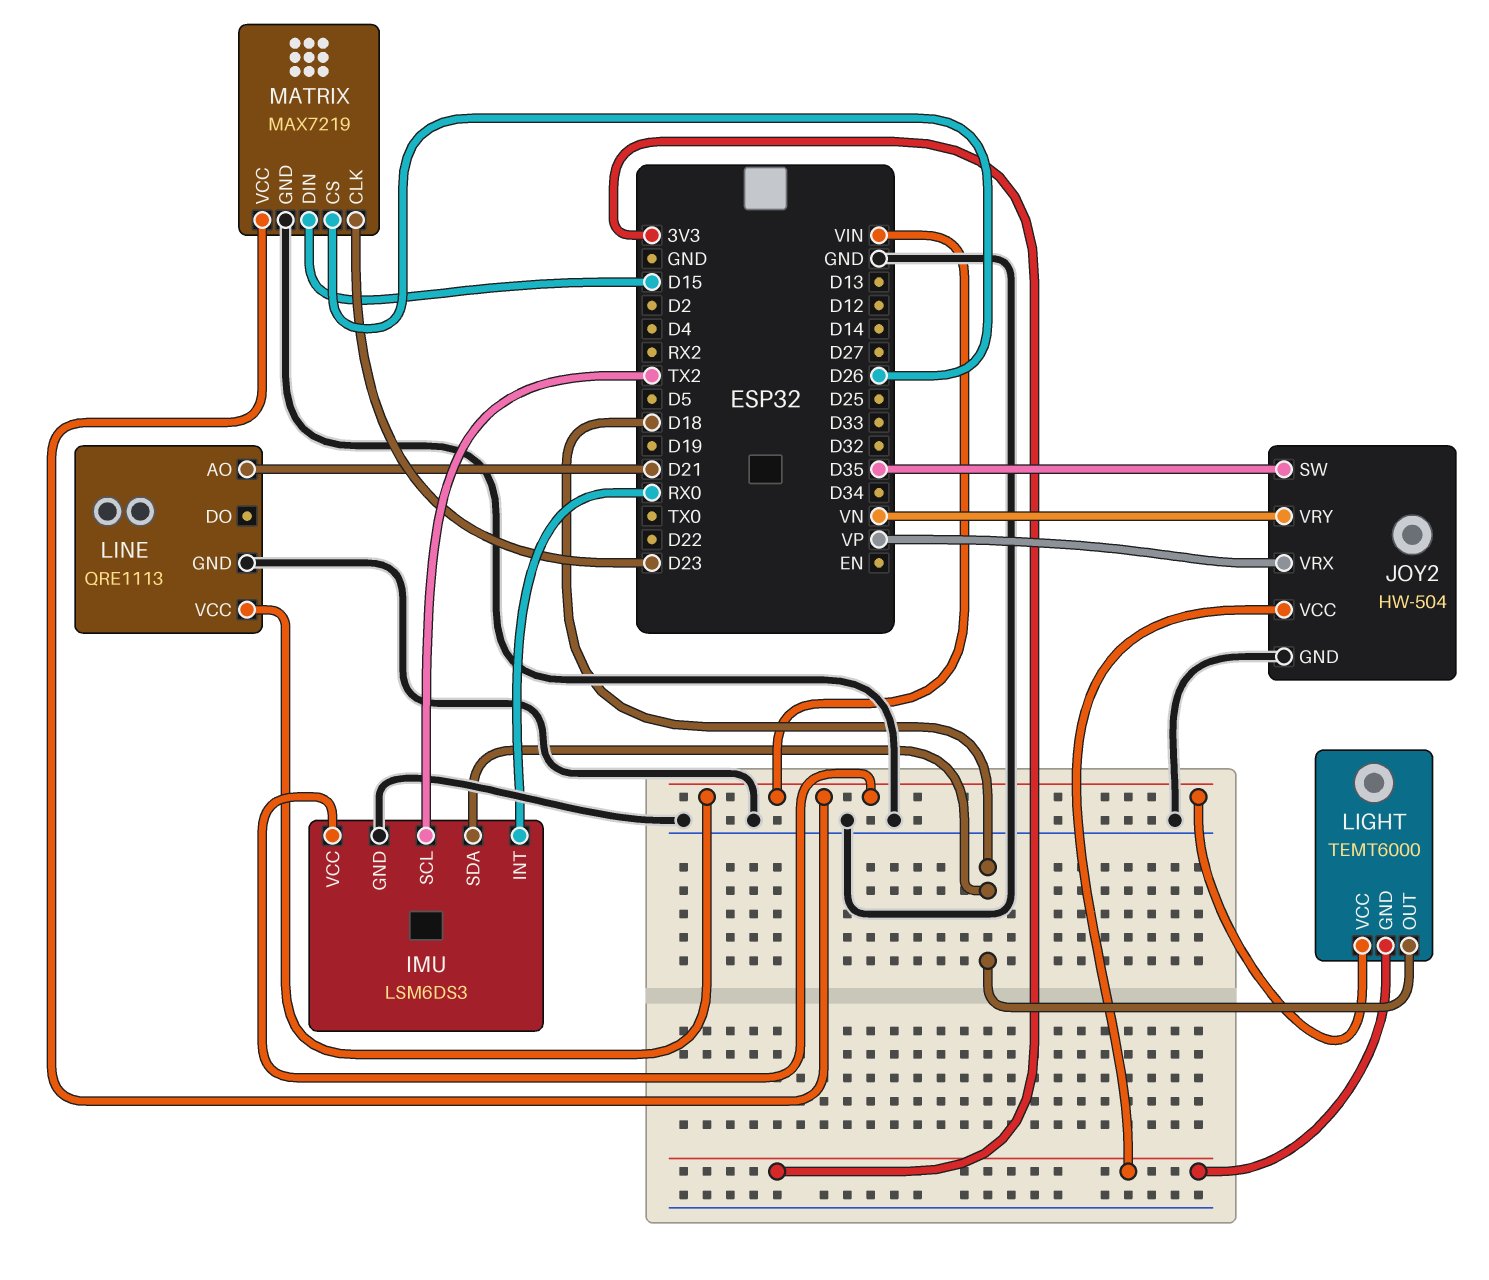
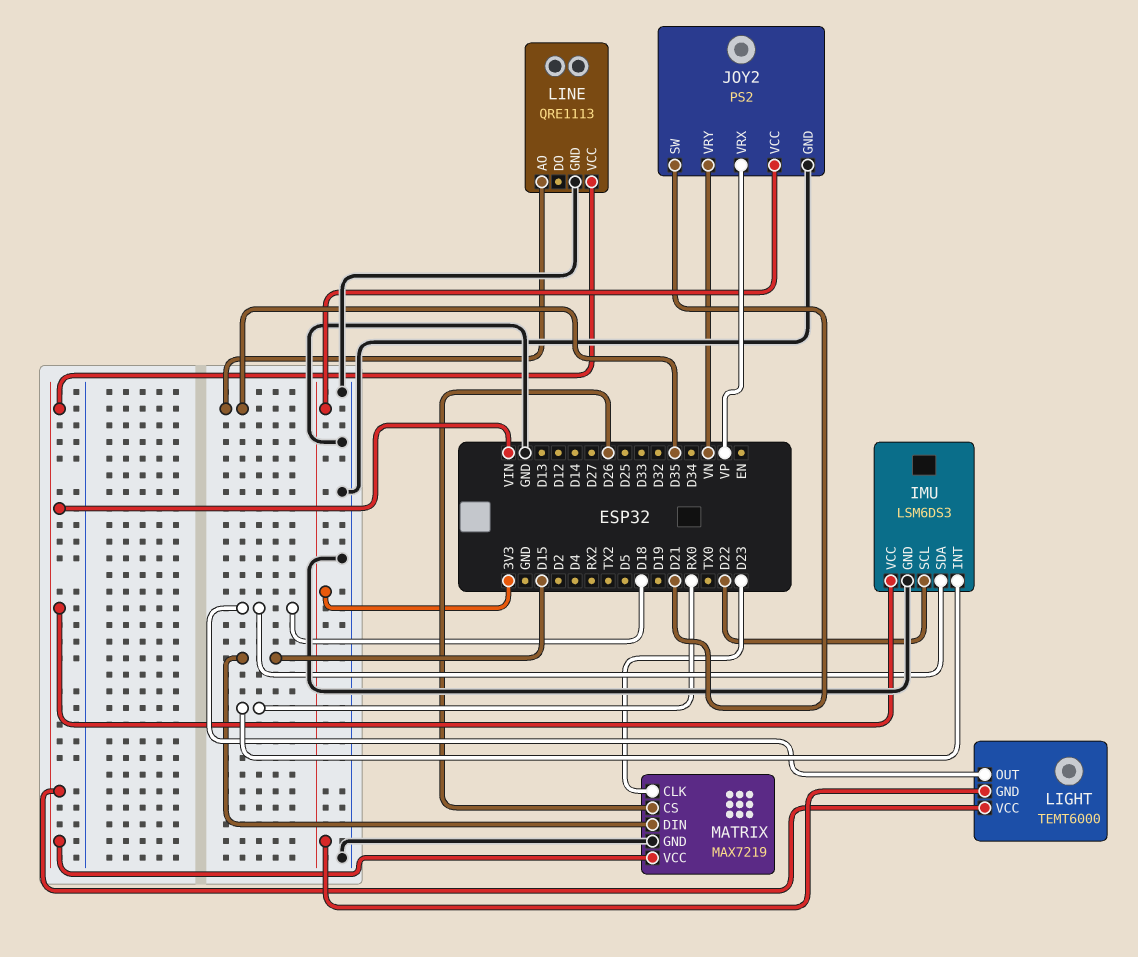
IMU pin SCL: TX2 -> D22
JOY2: HW-504 -> PS2
JOY2 pin SW: D35 -> D21
LINE pin AO: D21 -> D35

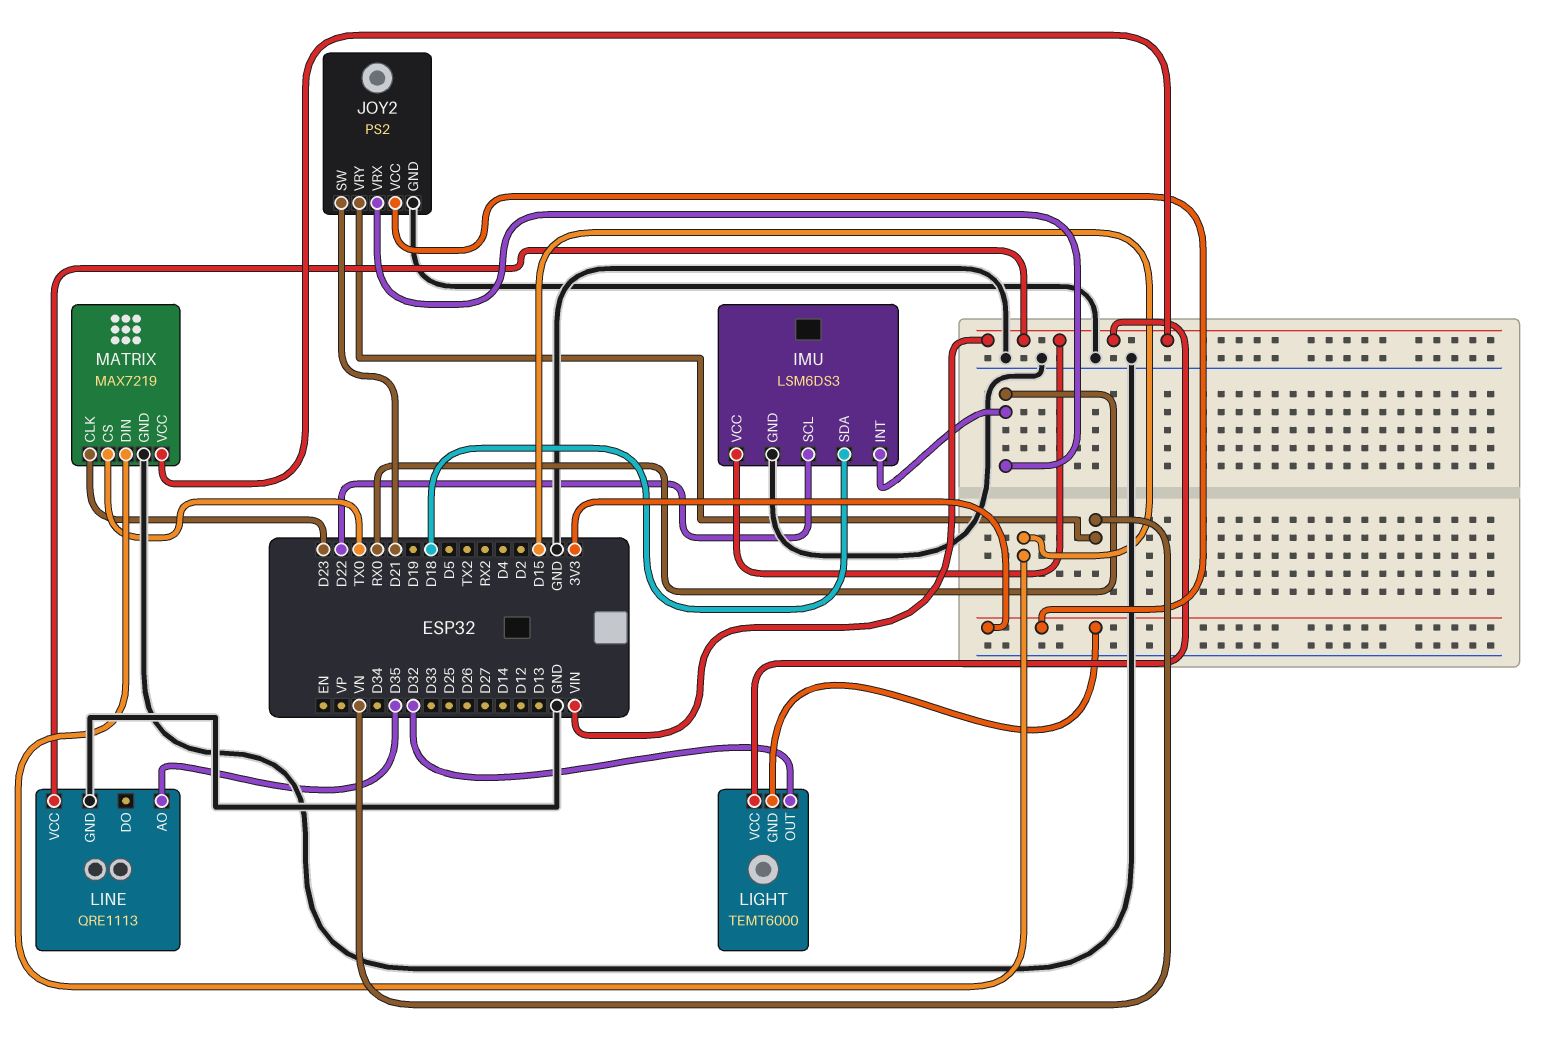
JOY2 pin VRX: VP -> RX0
LIGHT pin OUT: D18 -> D32
MATRIX pin CS: D26 -> TX0

